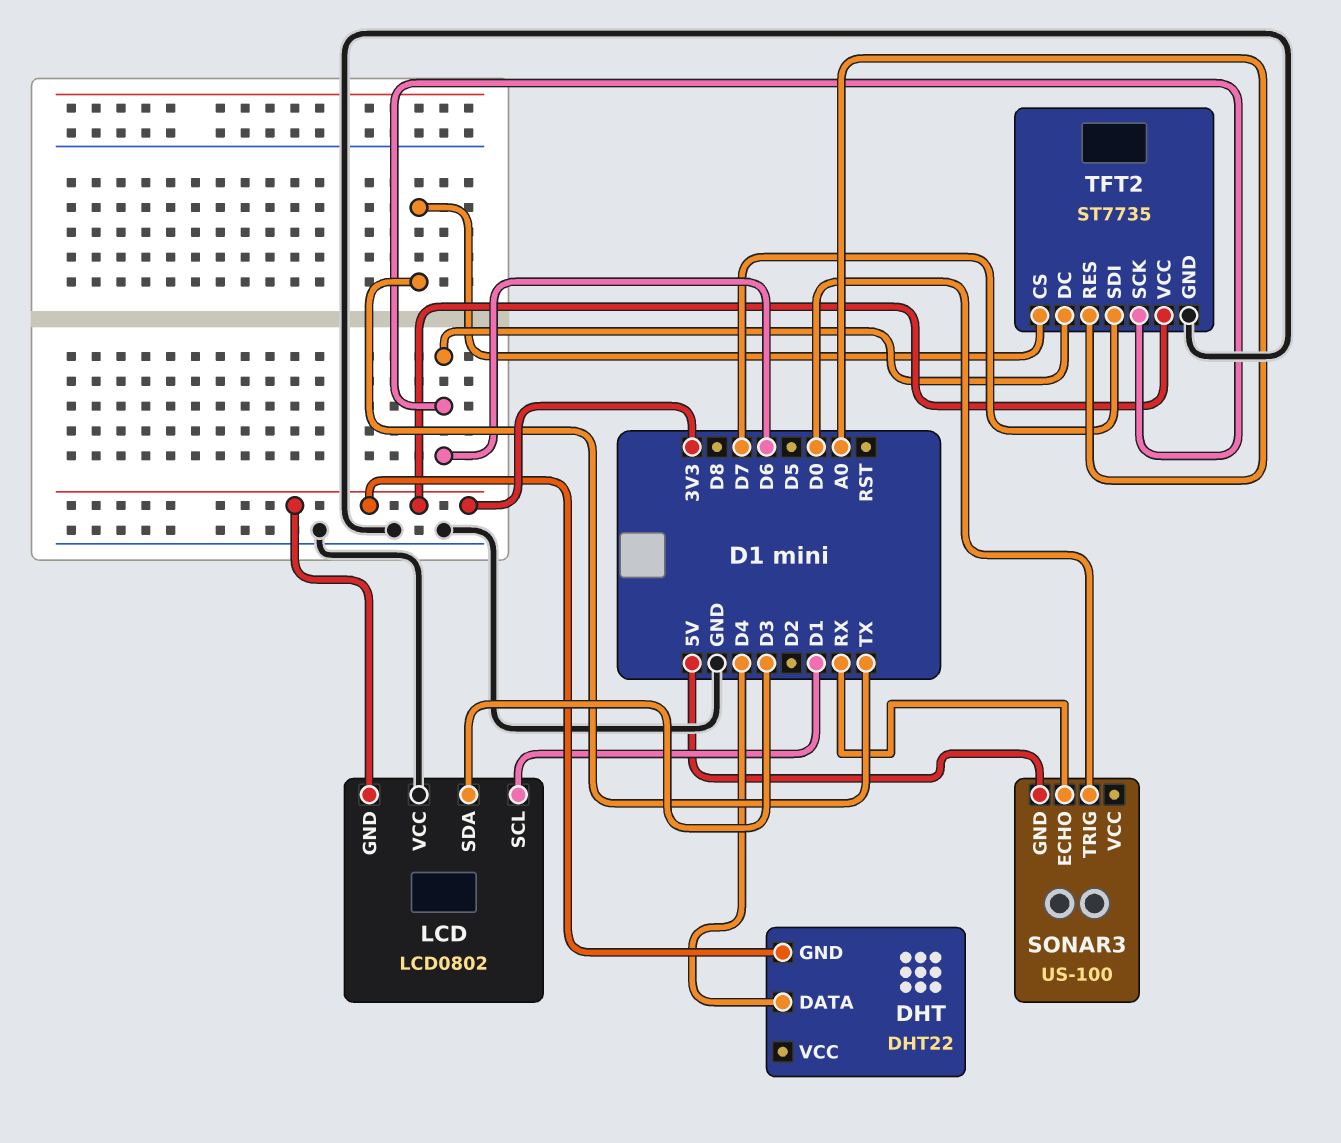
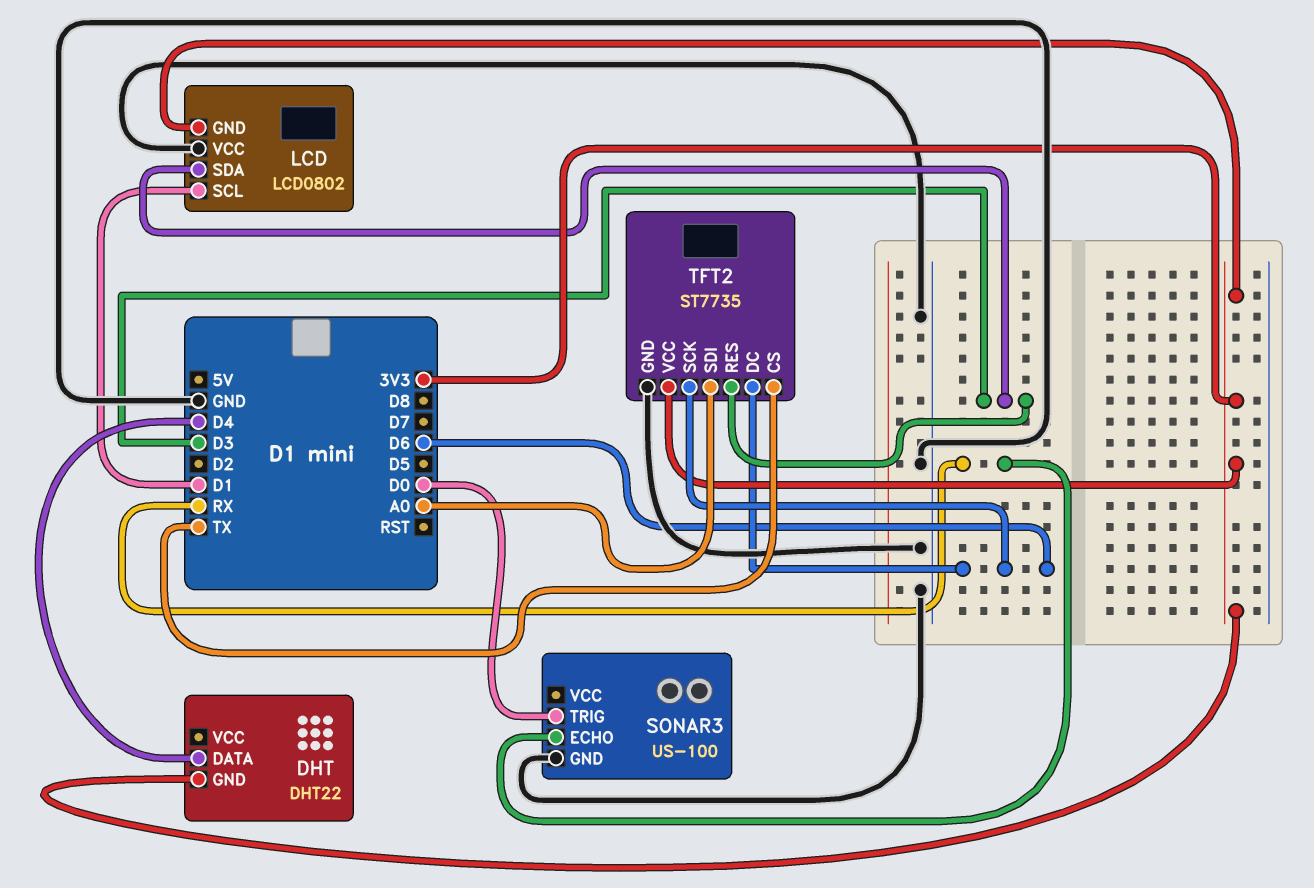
SONAR3 pin GND: 5V -> GND
TFT2 pin RES: A0 -> D3
TFT2 pin SDI: D7 -> A0

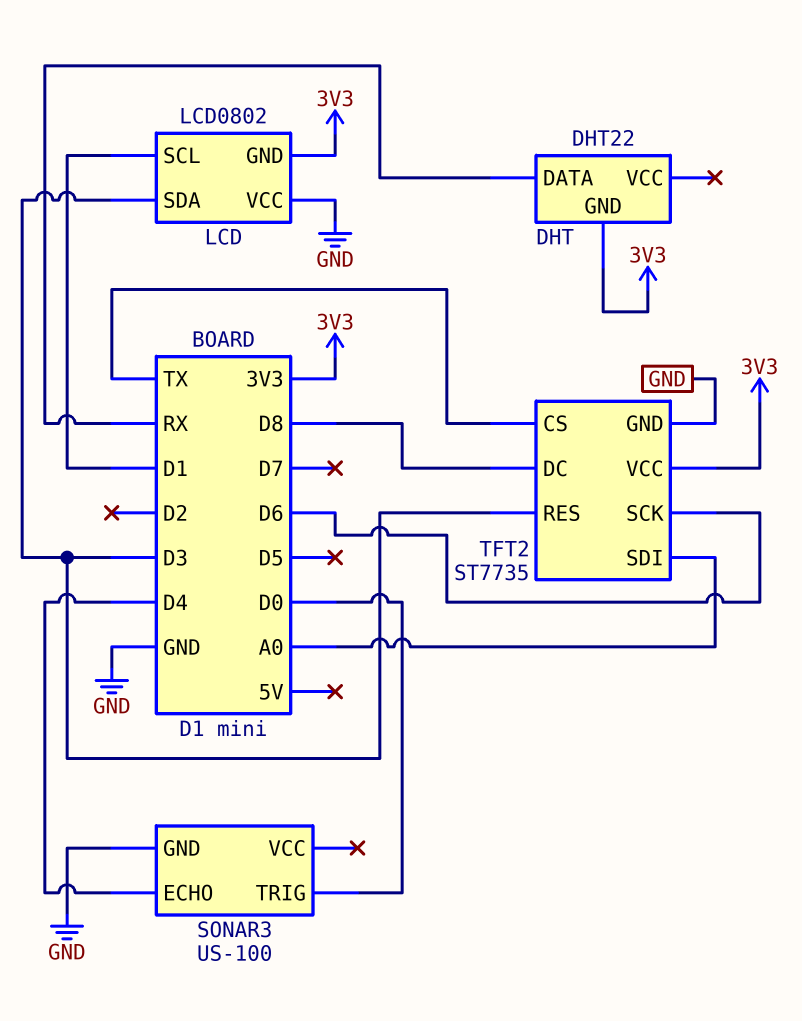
DHT pin DATA: D4 -> RX
SONAR3 pin ECHO: RX -> D4
TFT2 pin DC: D6 -> D8

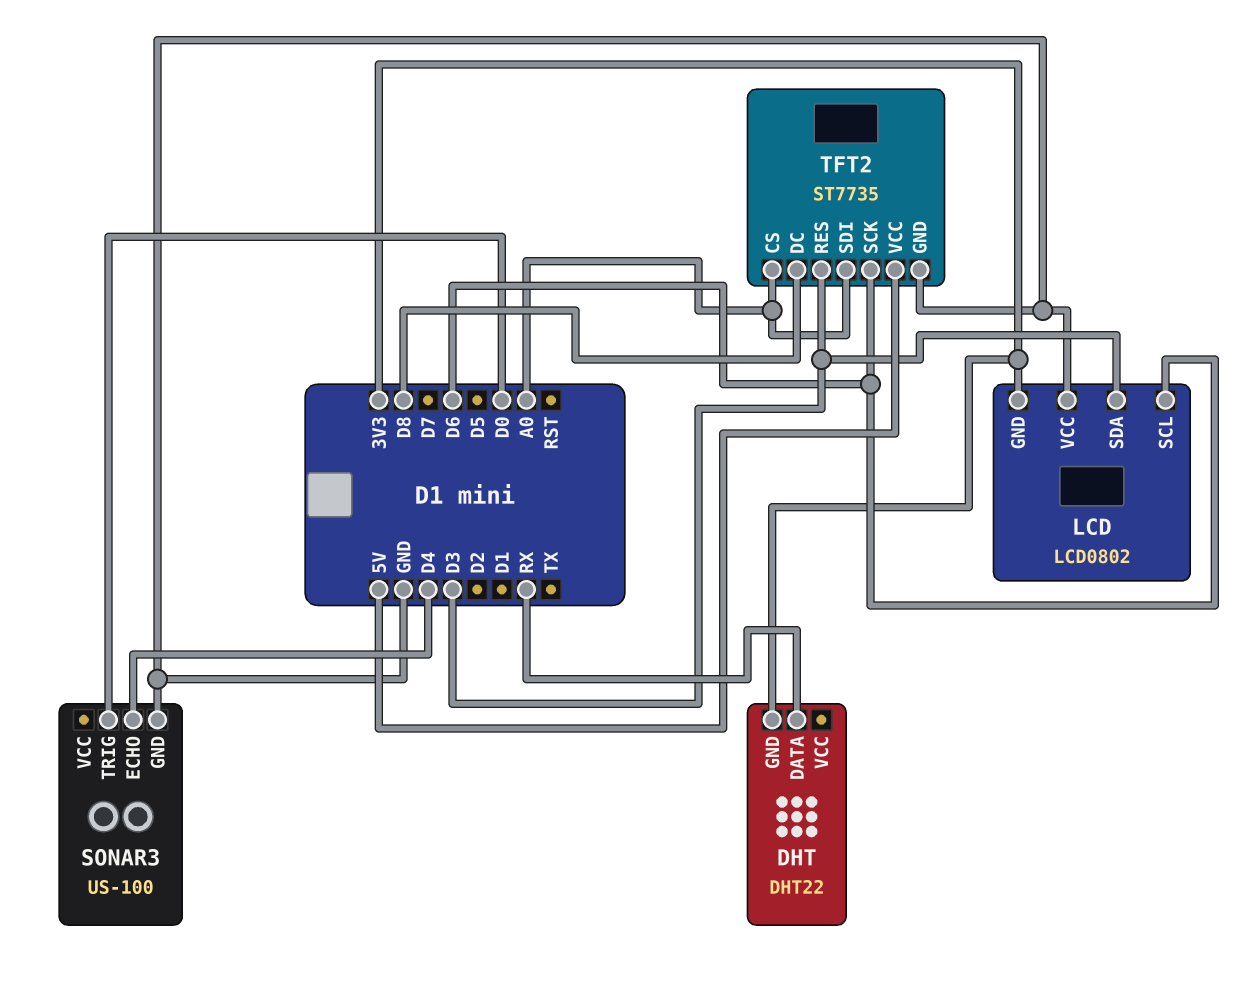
LCD pin SCL: D1 -> D6
TFT2 pin CS: TX -> A0
TFT2 pin VCC: 3V3 -> 5V

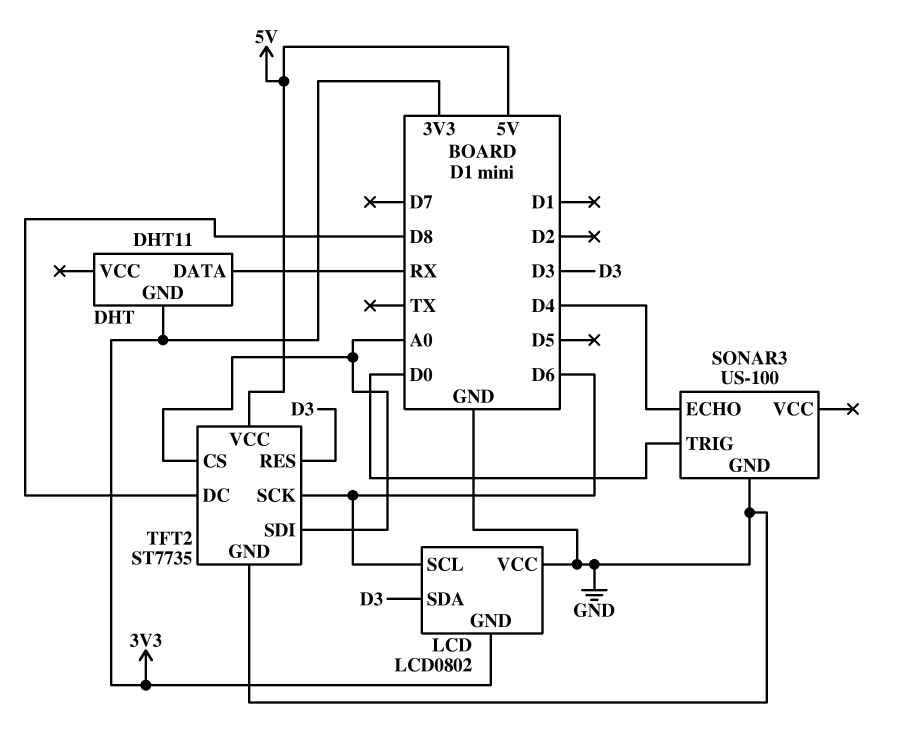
DHT: DHT22 -> DHT11

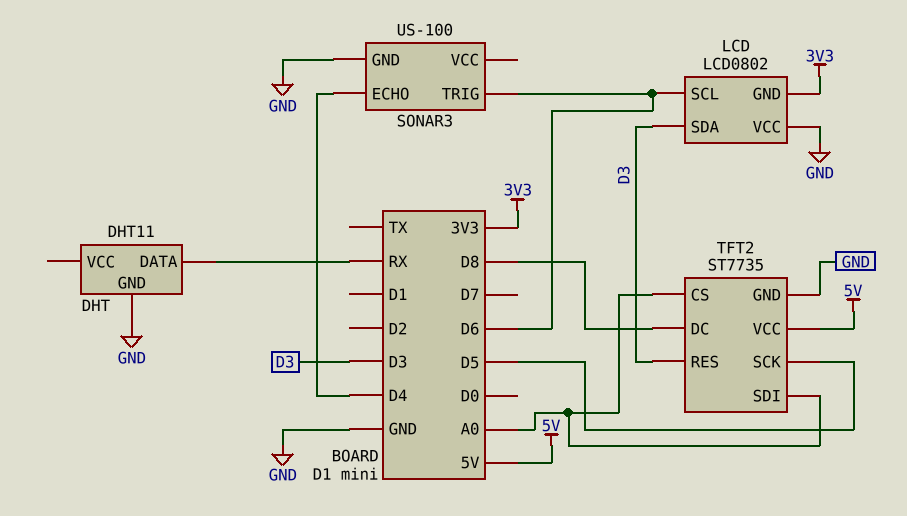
DHT pin GND: 3V3 -> GND
SONAR3 pin TRIG: D0 -> D6
TFT2 pin SCK: D6 -> D5

